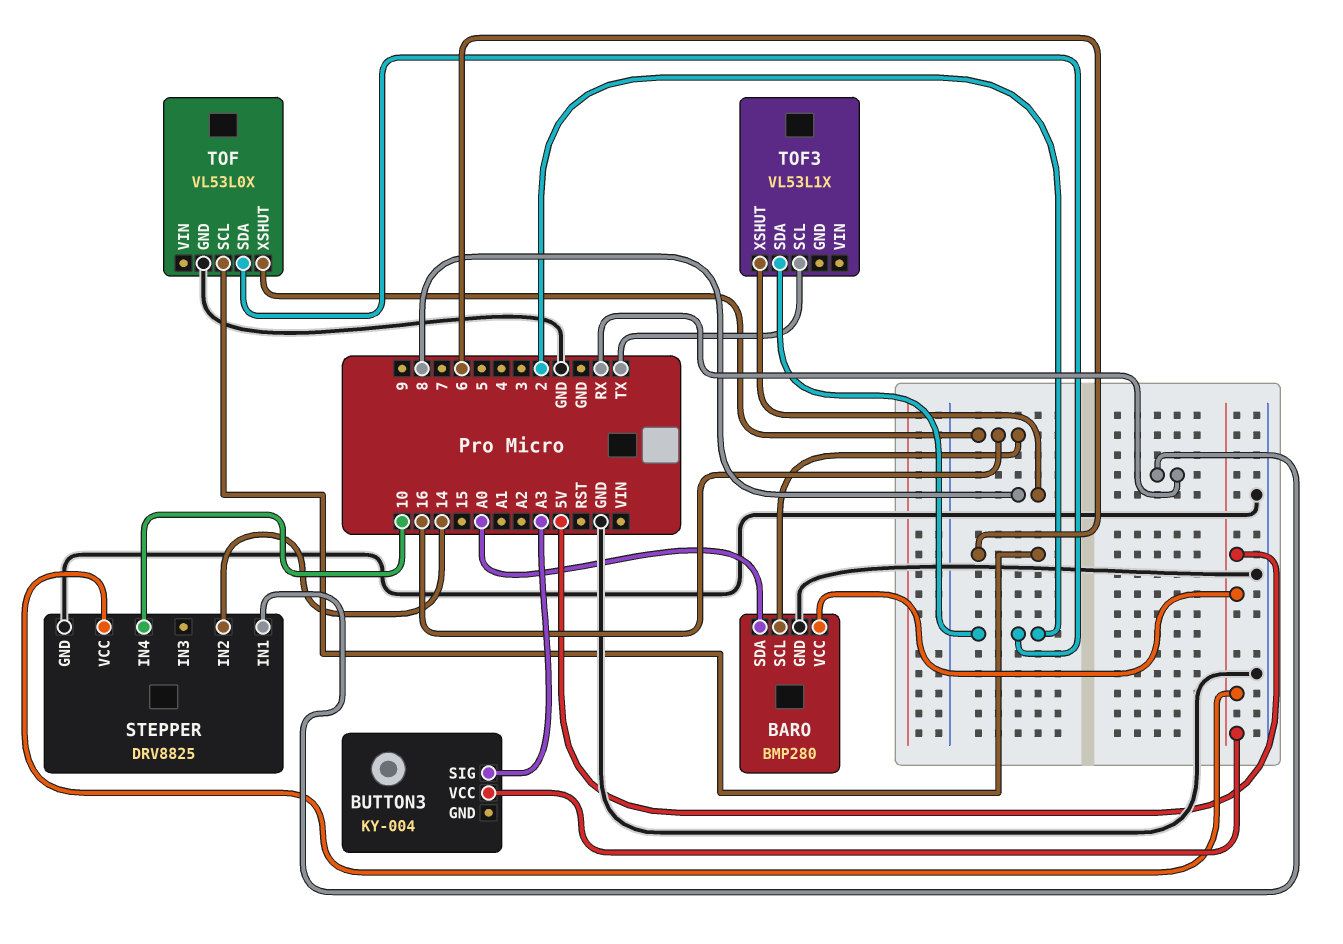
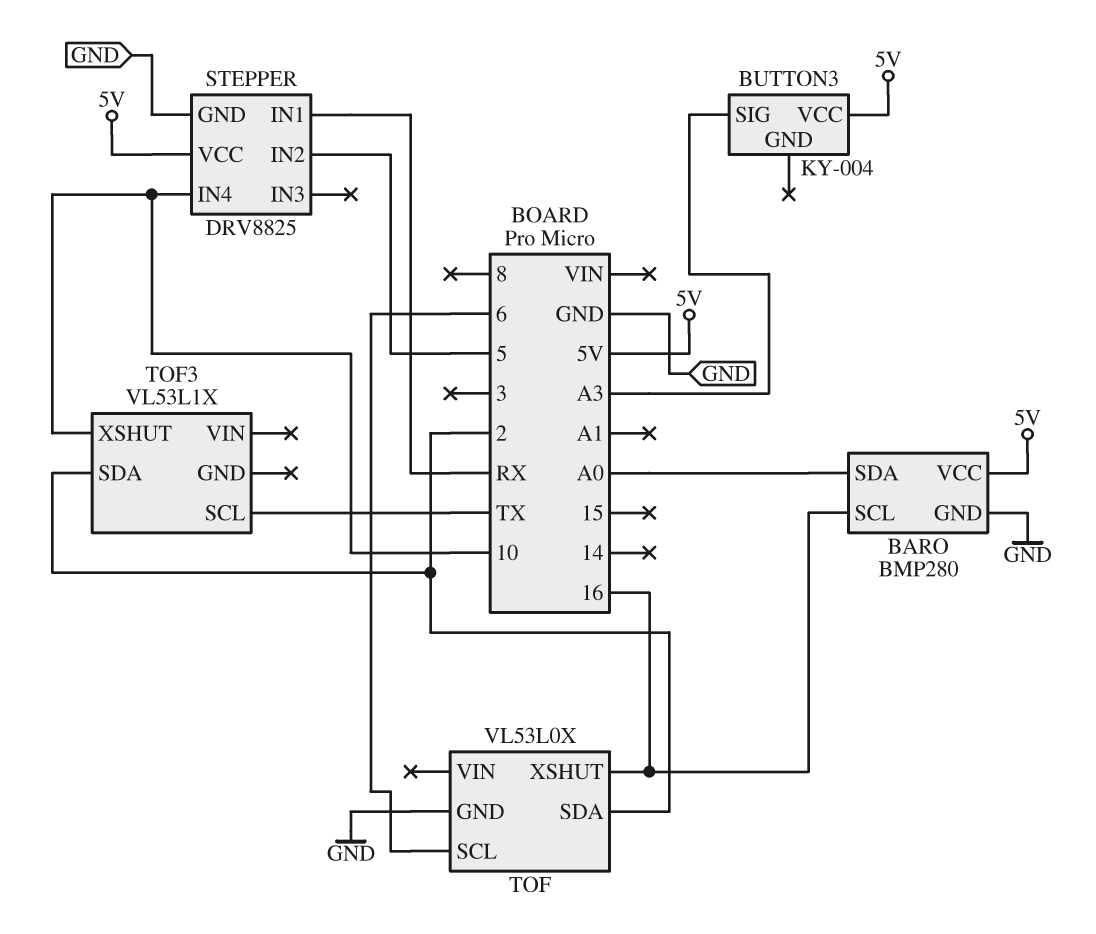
STEPPER pin IN2: 14 -> 5
TOF3 pin XSHUT: 8 -> 10

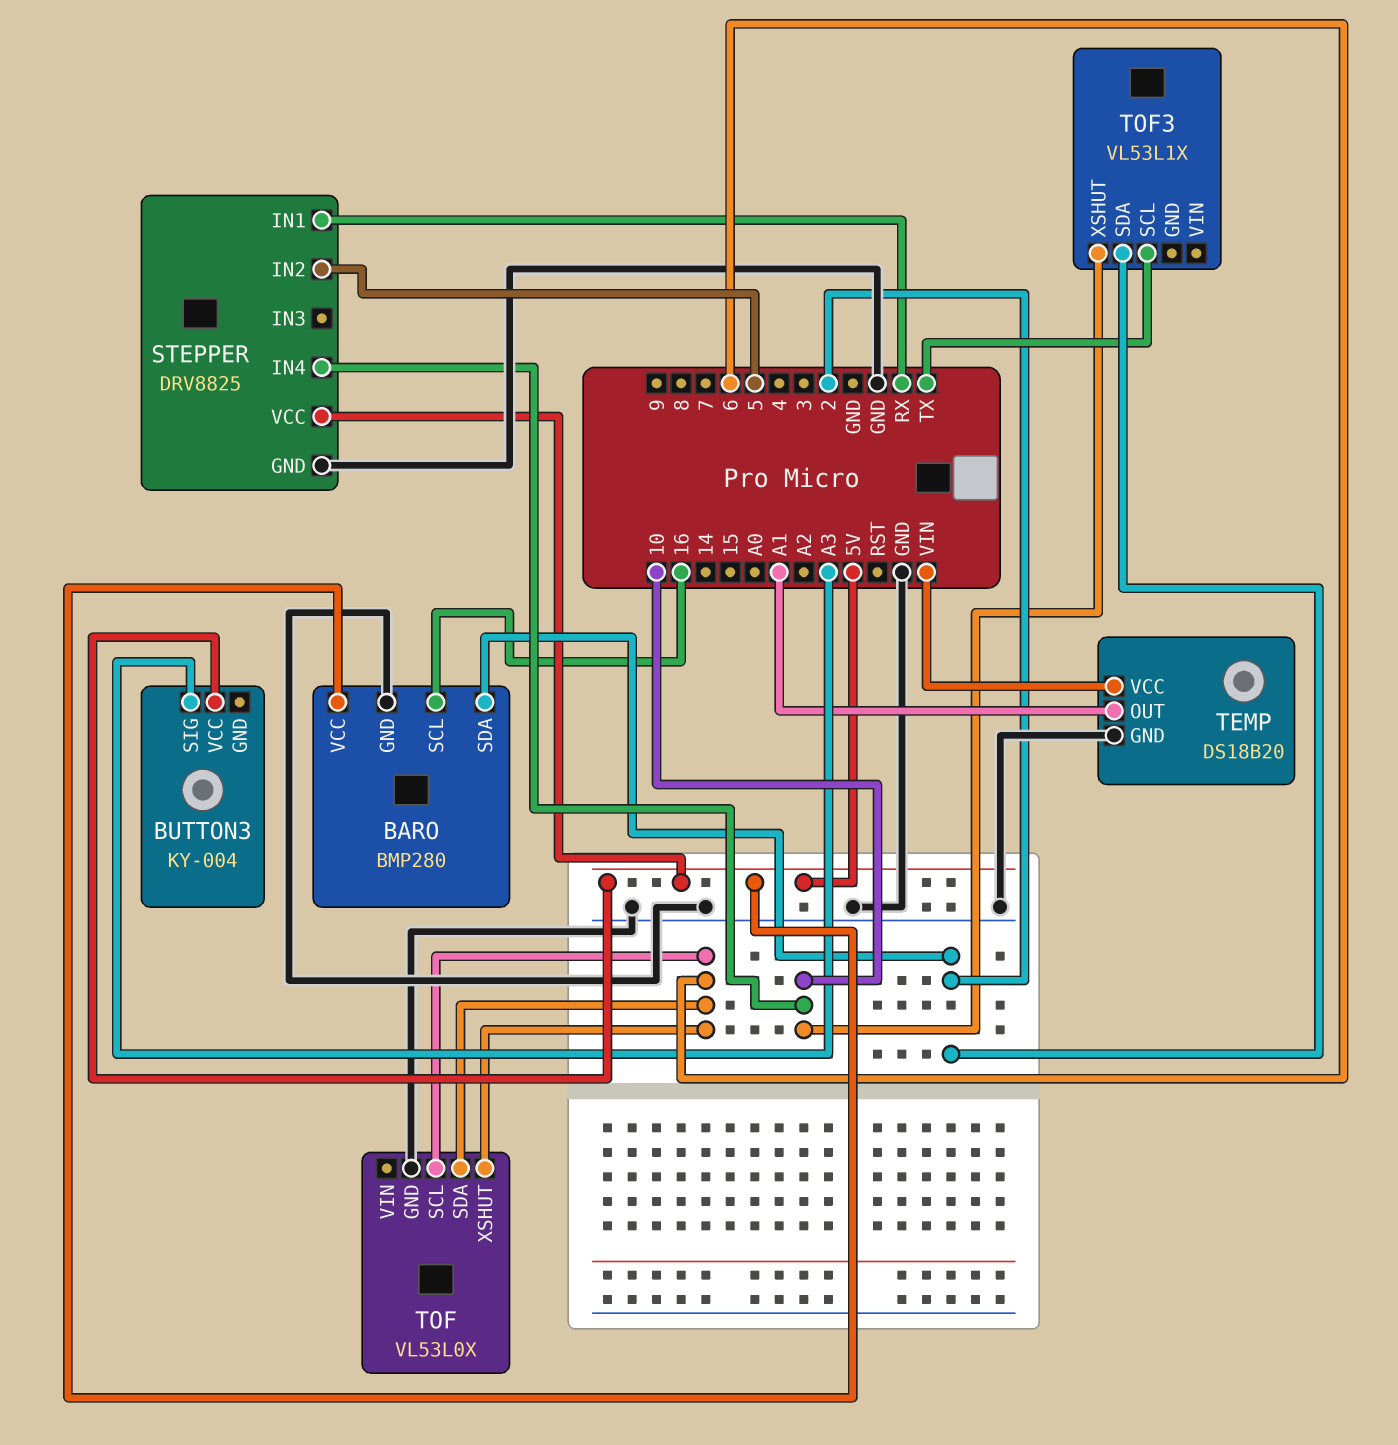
BARO pin SDA: A0 -> 2
TEMP: none -> DS18B20
TEMP pin GND: none -> GND
TEMP pin OUT: none -> A1
TEMP pin VCC: none -> VIN
TOF pin SDA: 2 -> 6
TOF pin XSHUT: 16 -> 6

